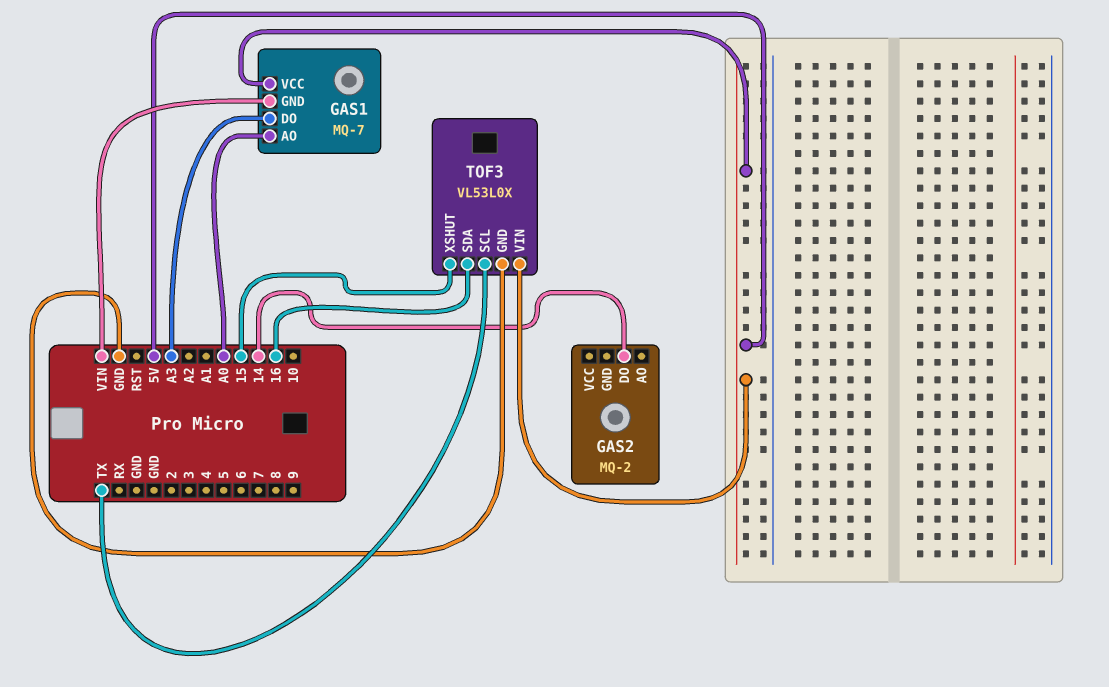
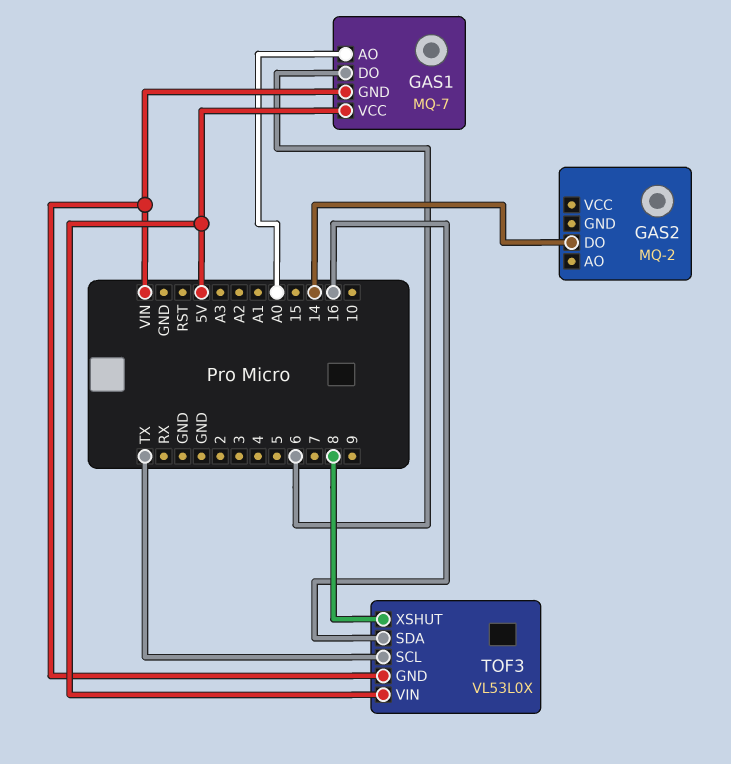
GAS1 pin DO: A3 -> 6
TOF3 pin GND: GND -> VIN
TOF3 pin XSHUT: 15 -> 8

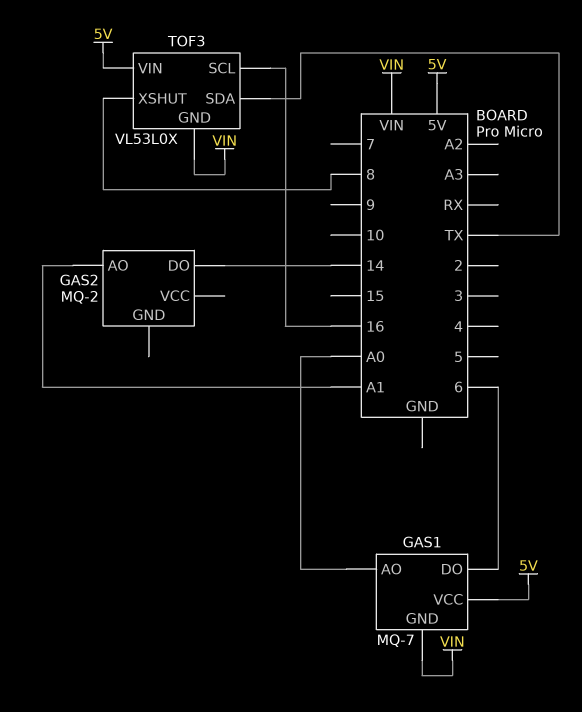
GAS2 pin AO: none -> A1
TOF3 pin SCL: TX -> 16
TOF3 pin SDA: 16 -> TX

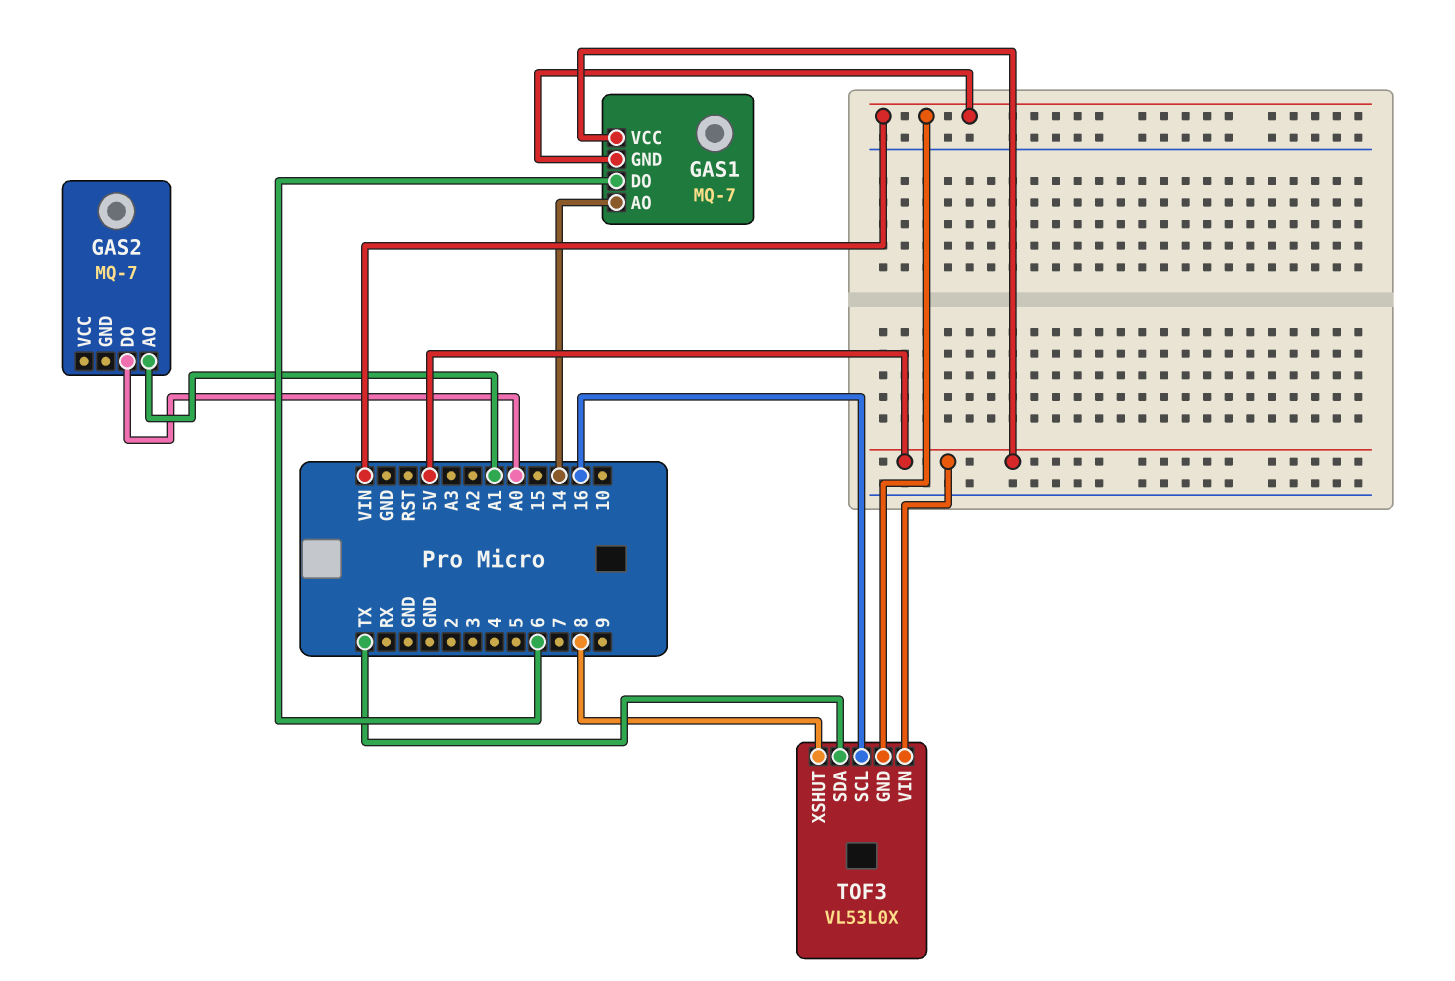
GAS1 pin AO: A0 -> 14
GAS2: MQ-2 -> MQ-7
GAS2 pin DO: 14 -> A0

